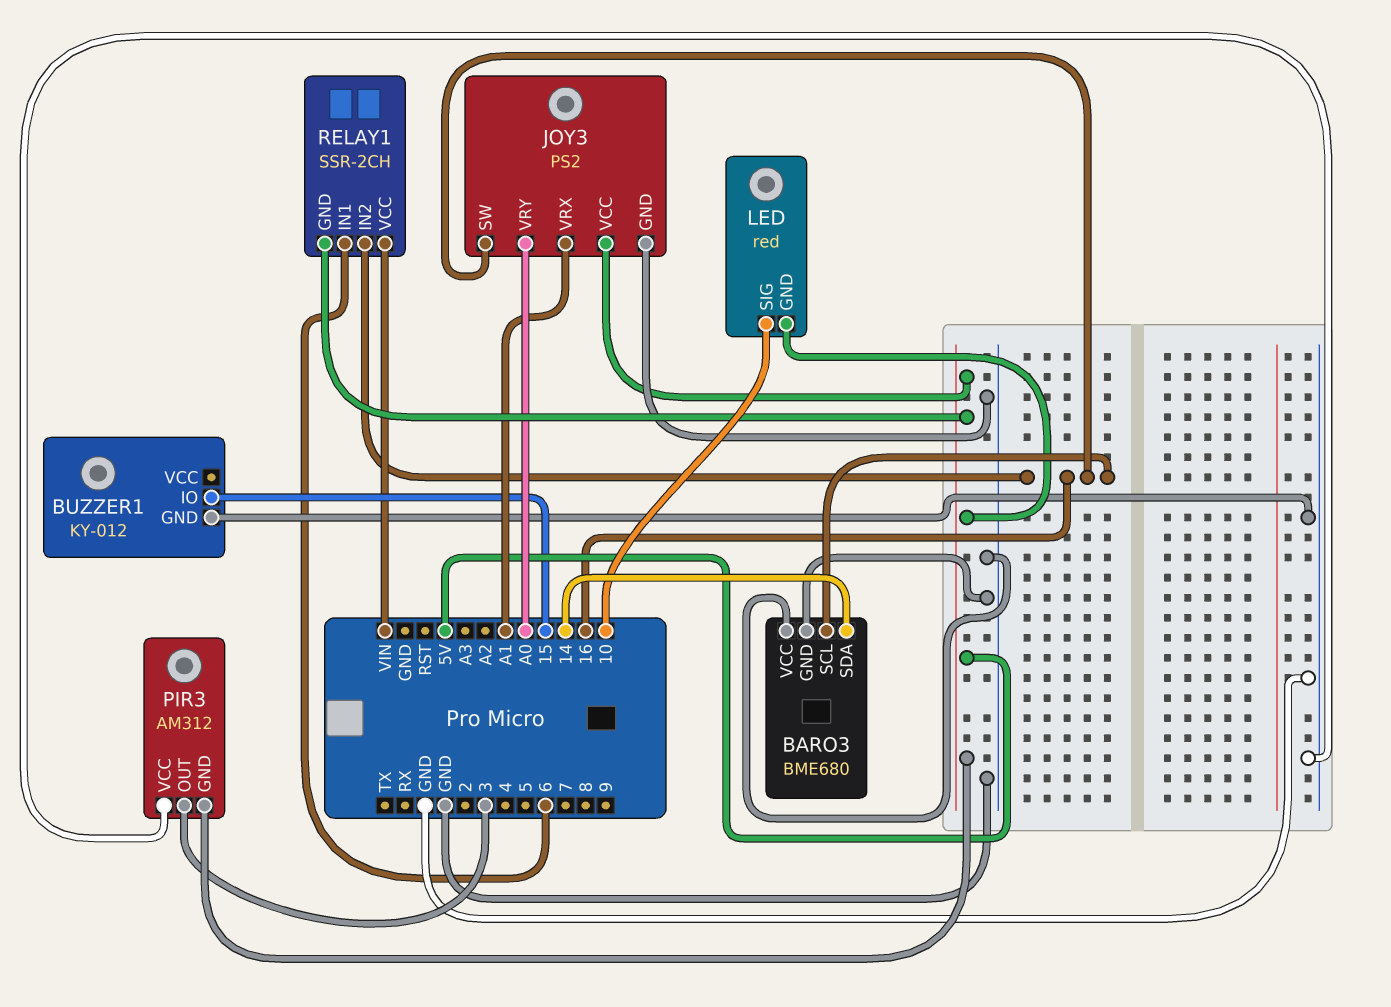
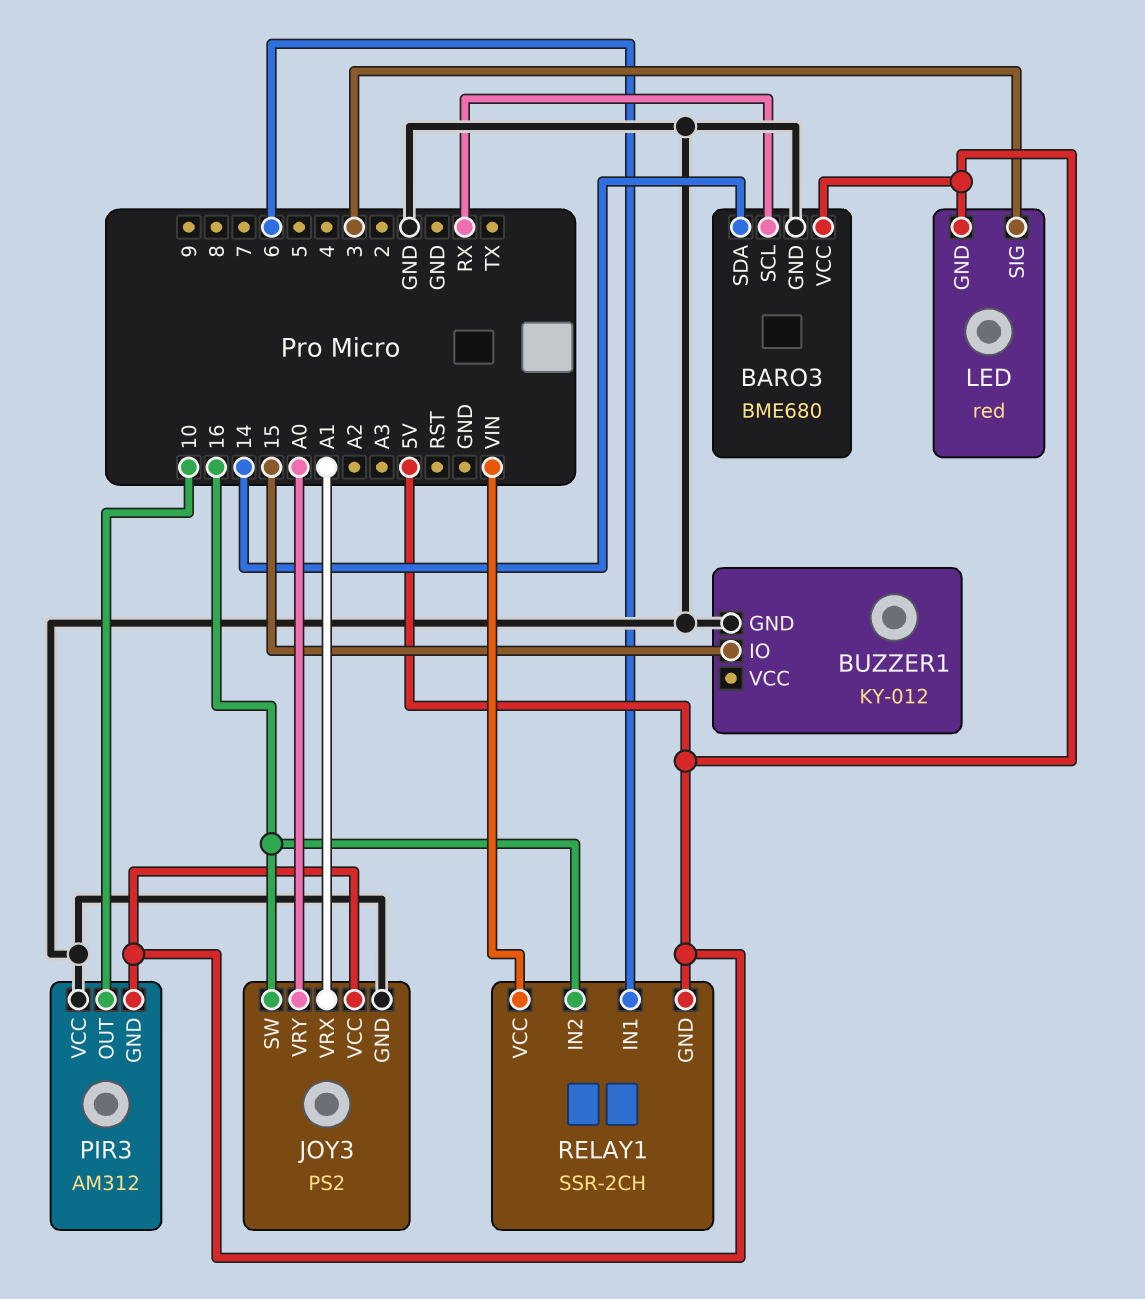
BARO3 pin SCL: 16 -> RX
BARO3 pin VCC: GND -> 5V
LED pin SIG: 10 -> 3
PIR3 pin OUT: 3 -> 10

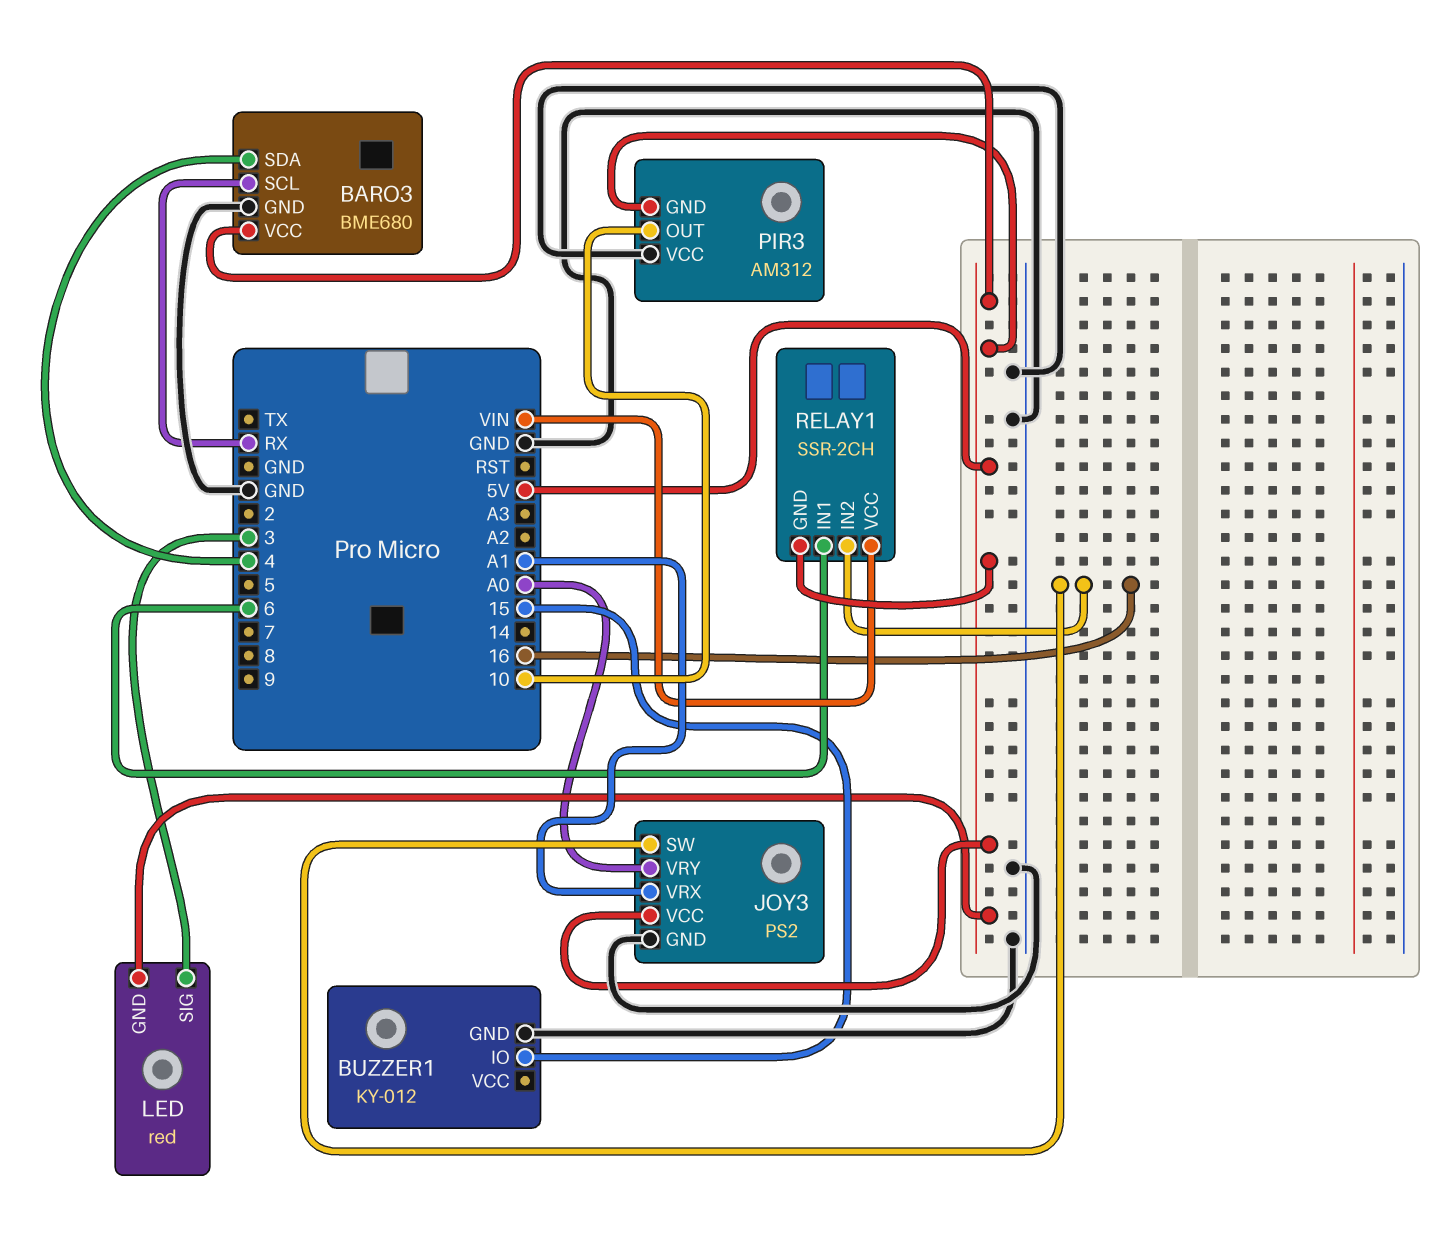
BARO3 pin SDA: 14 -> 4

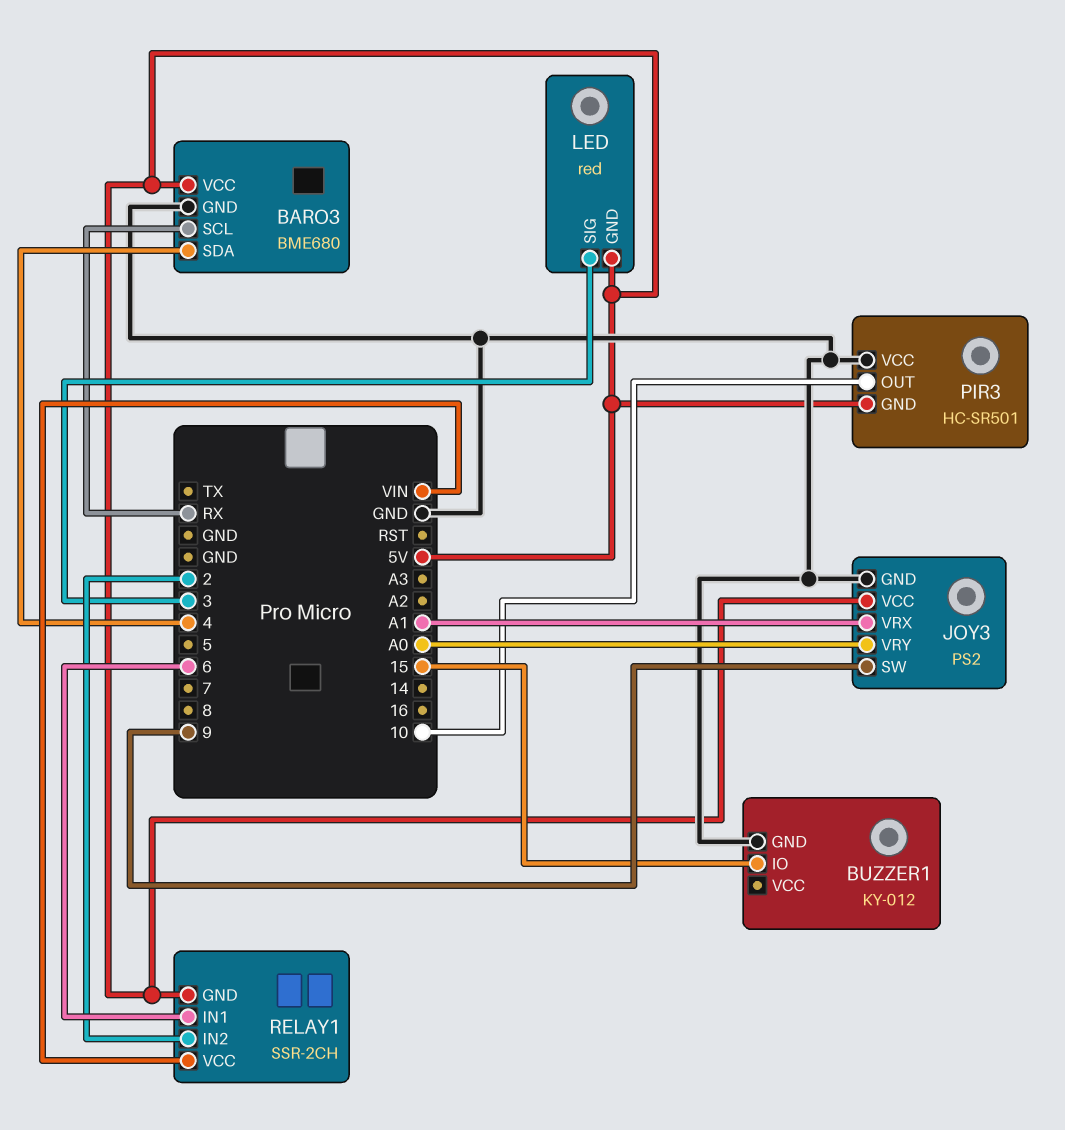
JOY3 pin SW: 16 -> 9
PIR3: AM312 -> HC-SR501
RELAY1 pin IN2: 16 -> 2

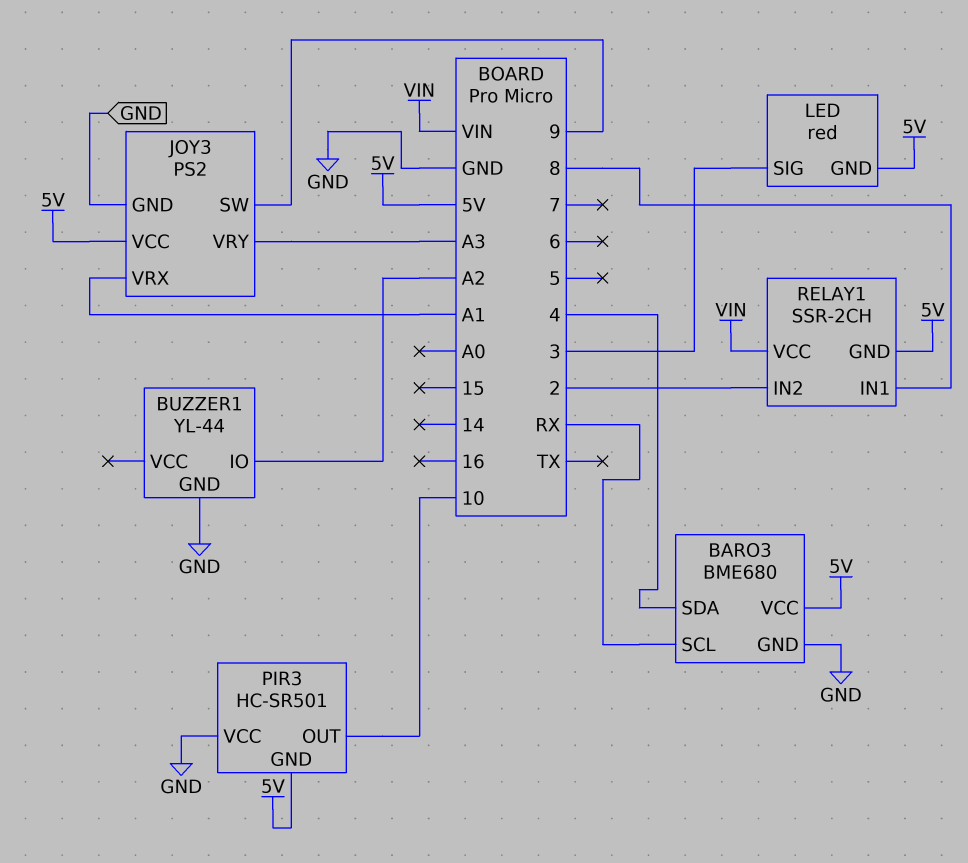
BUZZER1: KY-012 -> YL-44
BUZZER1 pin IO: 15 -> A2
JOY3 pin VRY: A0 -> A3
RELAY1 pin IN1: 6 -> 8

